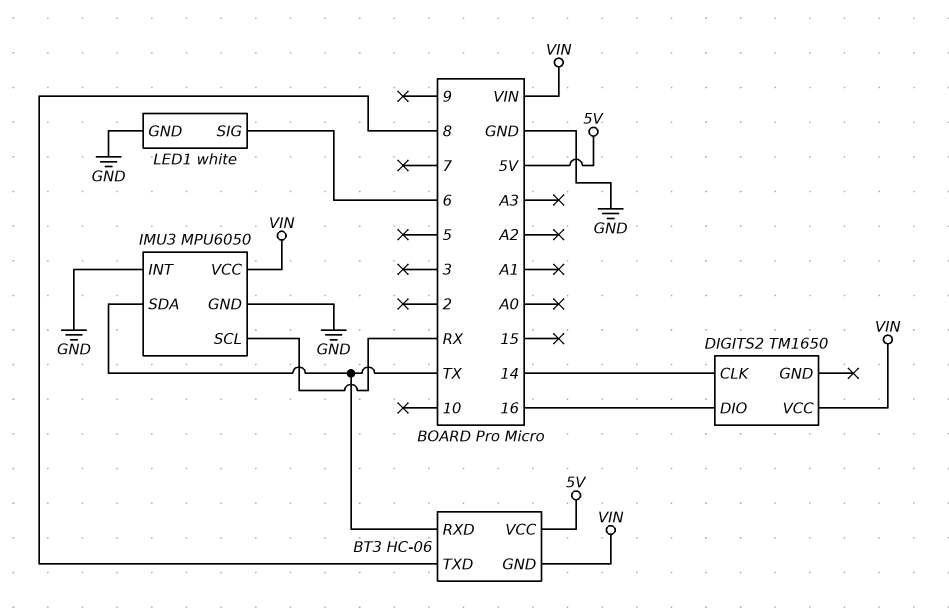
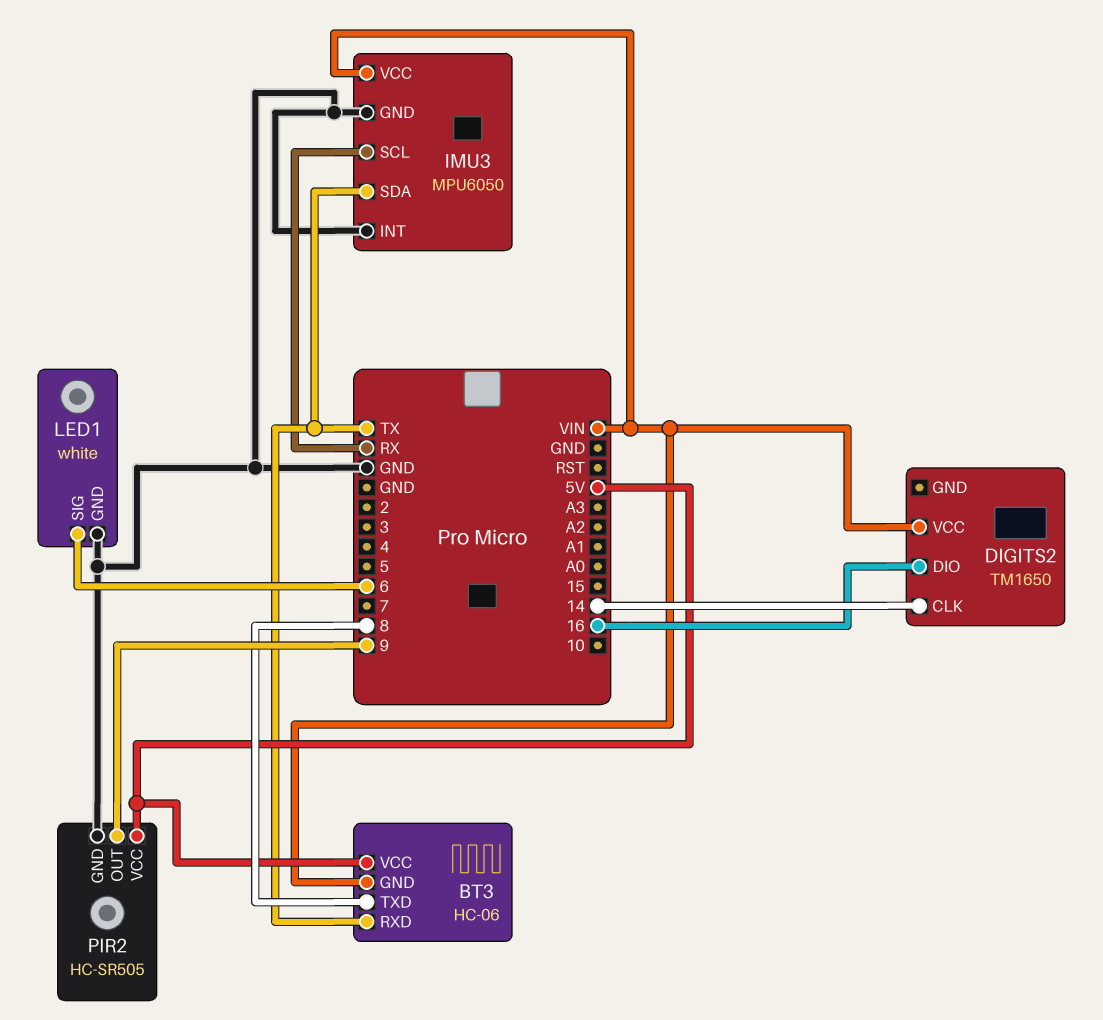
PIR2: none -> HC-SR505
PIR2 pin GND: none -> GND
PIR2 pin OUT: none -> 9
PIR2 pin VCC: none -> 5V

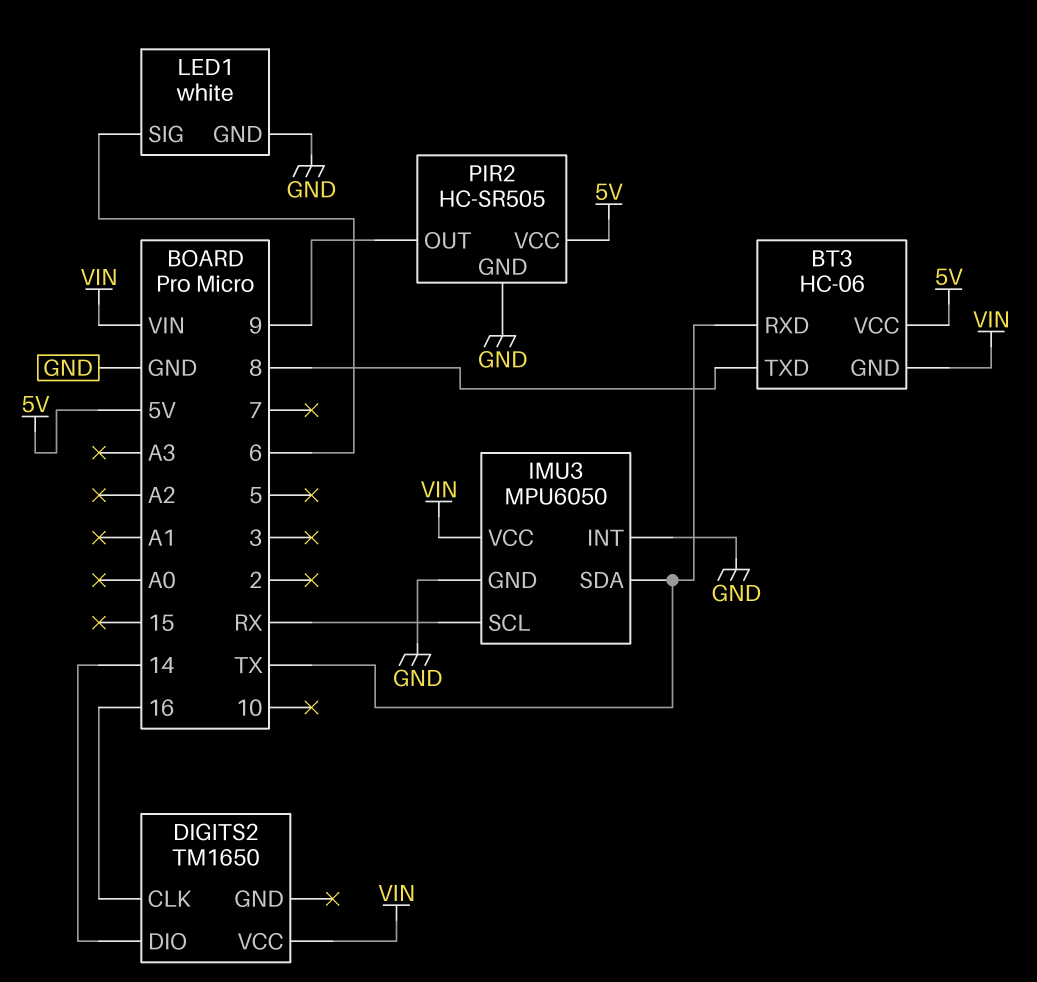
DIGITS2 pin CLK: 14 -> 16
DIGITS2 pin DIO: 16 -> 14

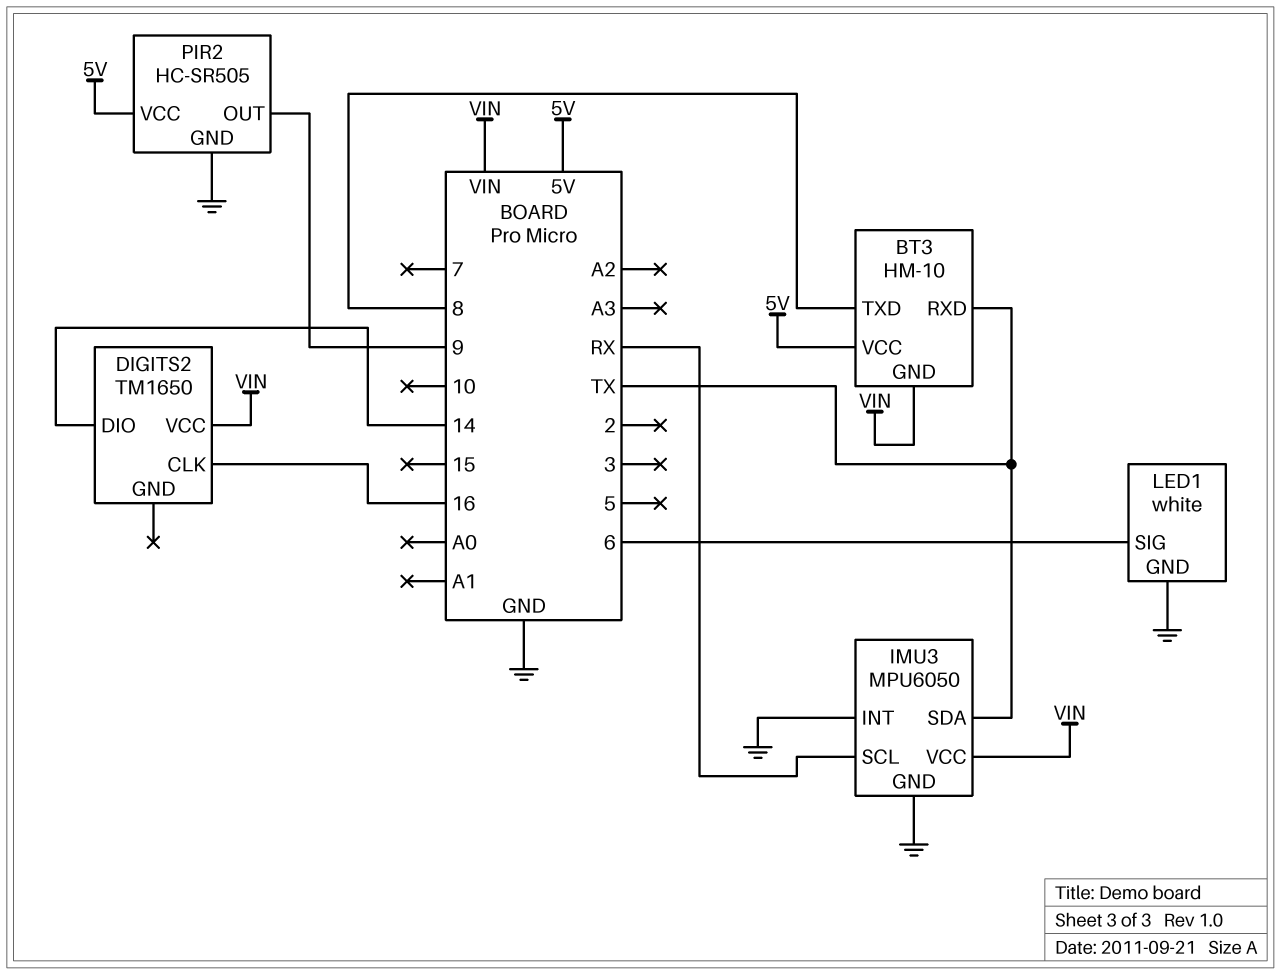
BT3: HC-06 -> HM-10

